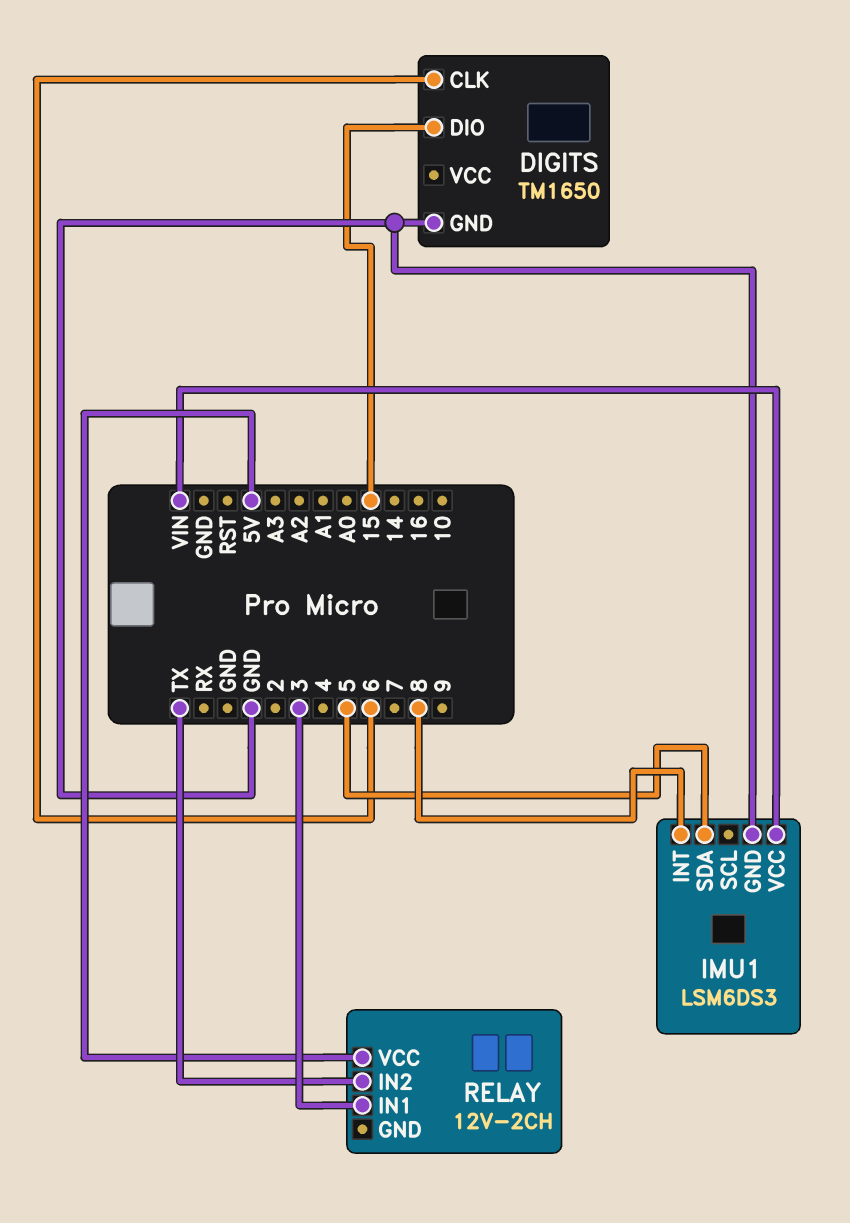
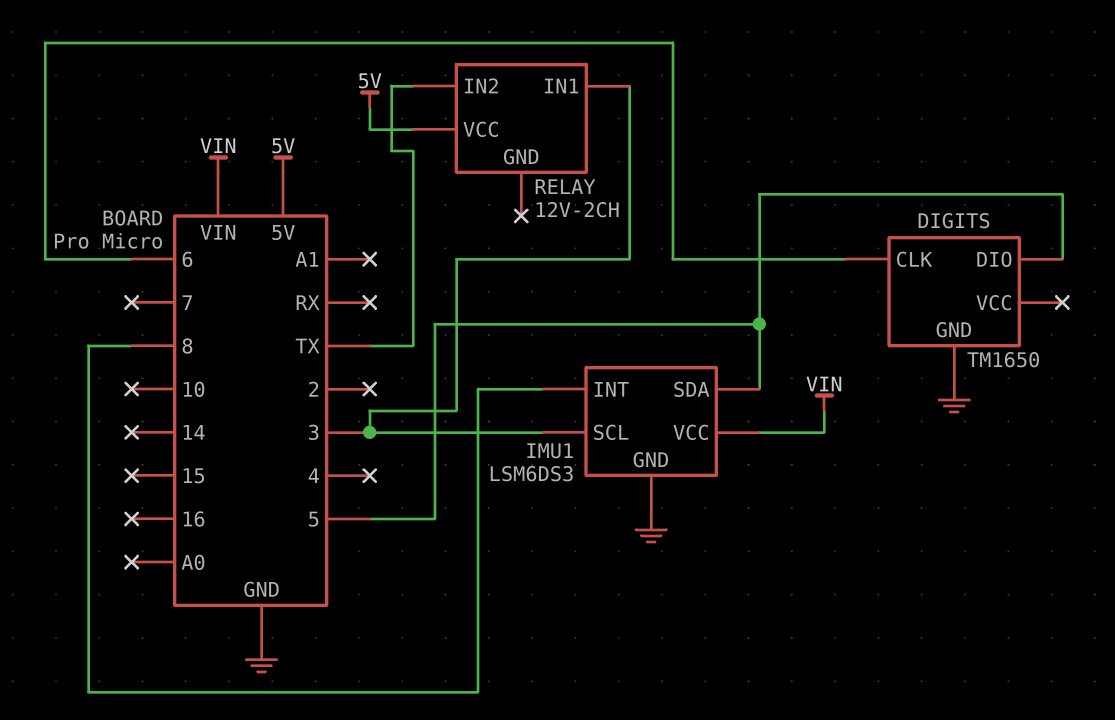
DIGITS pin DIO: 15 -> 5
IMU1 pin SCL: none -> 3

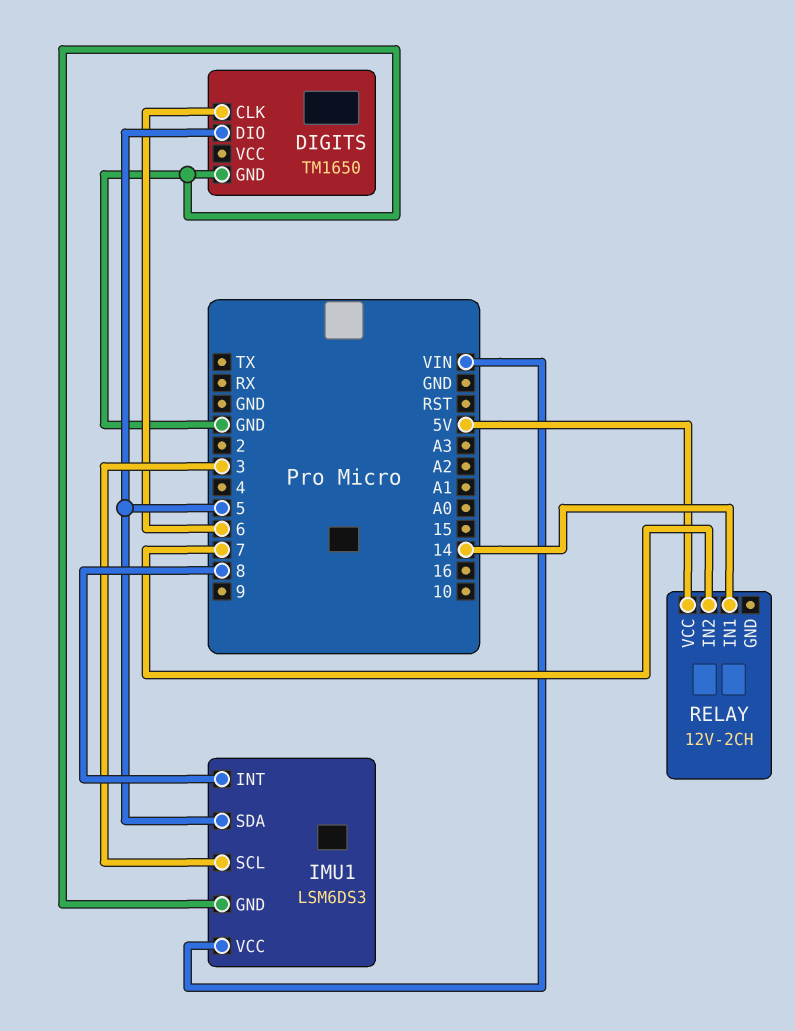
RELAY pin IN1: 3 -> 14
RELAY pin IN2: TX -> 7

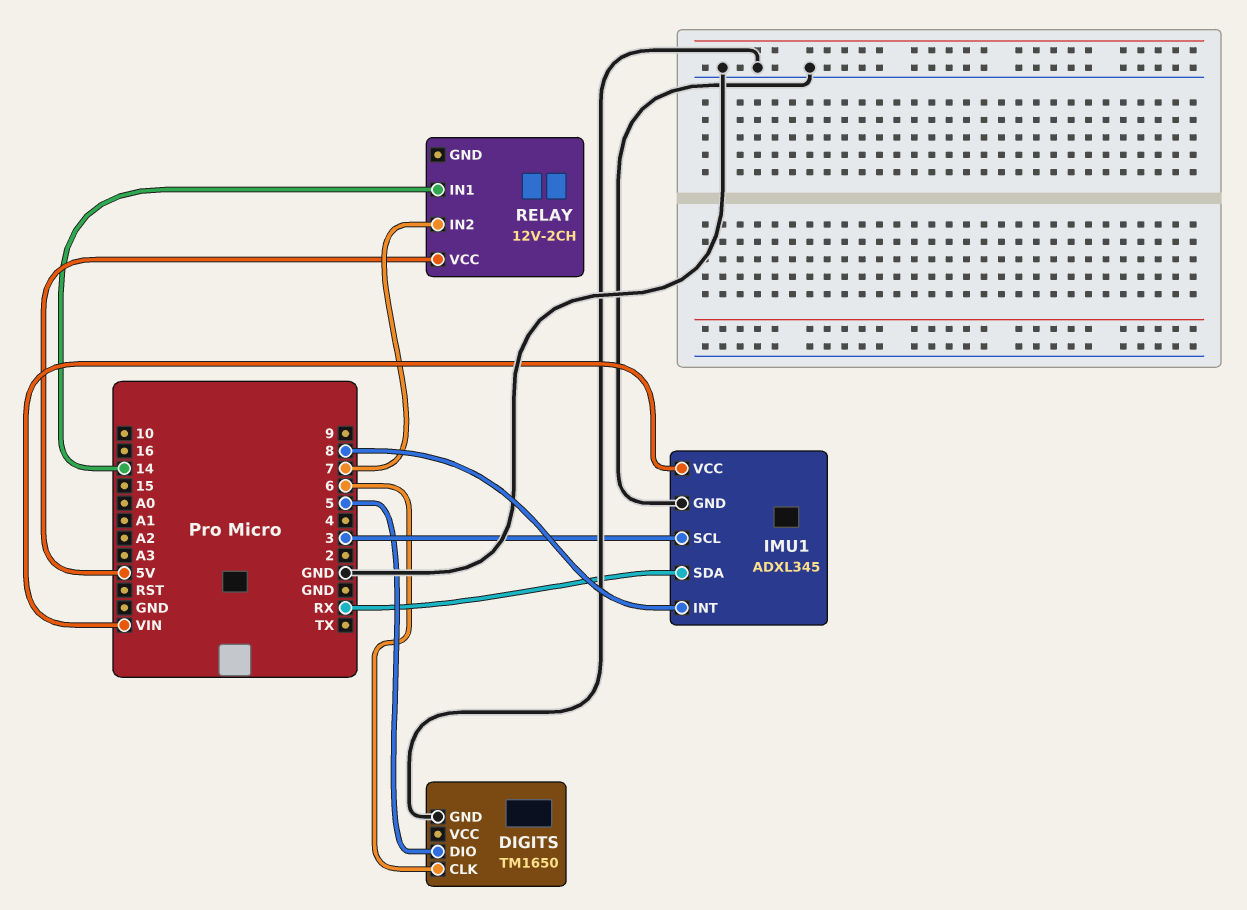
IMU1: LSM6DS3 -> ADXL345
IMU1 pin SDA: 5 -> RX

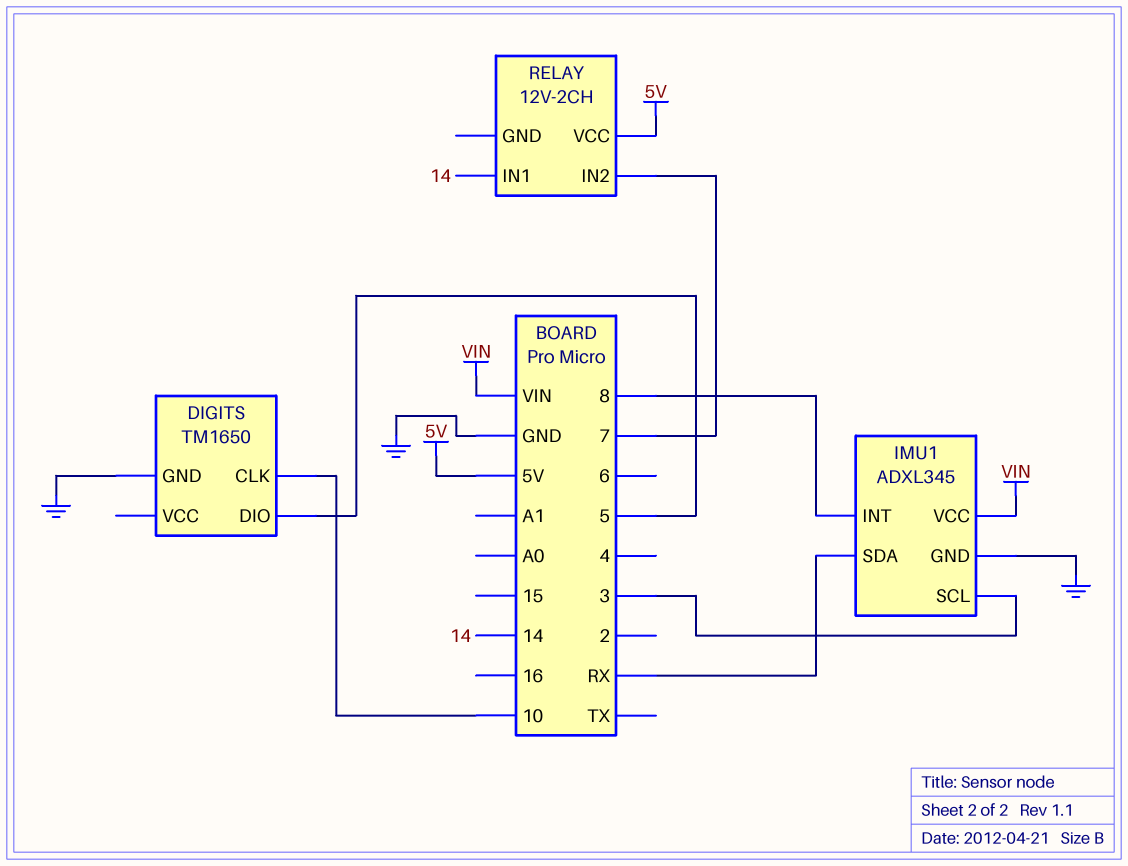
DIGITS pin CLK: 6 -> 10

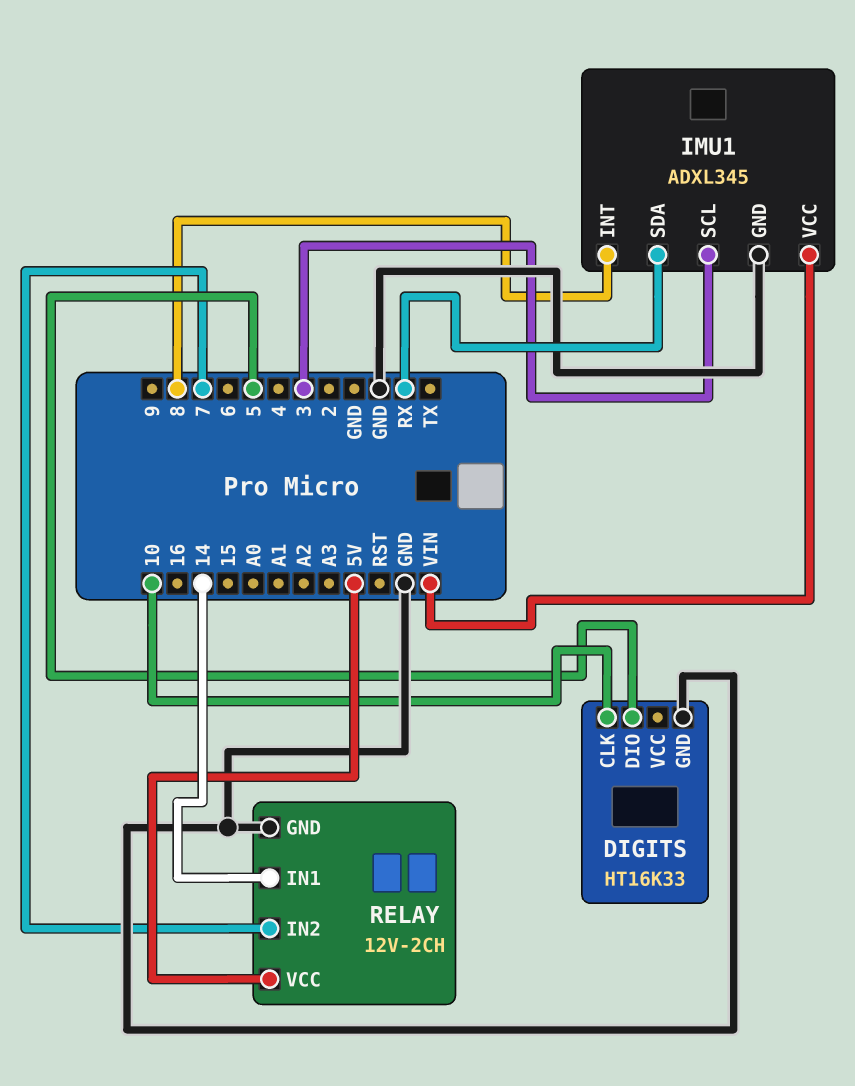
DIGITS: TM1650 -> HT16K33
RELAY pin GND: none -> GND

